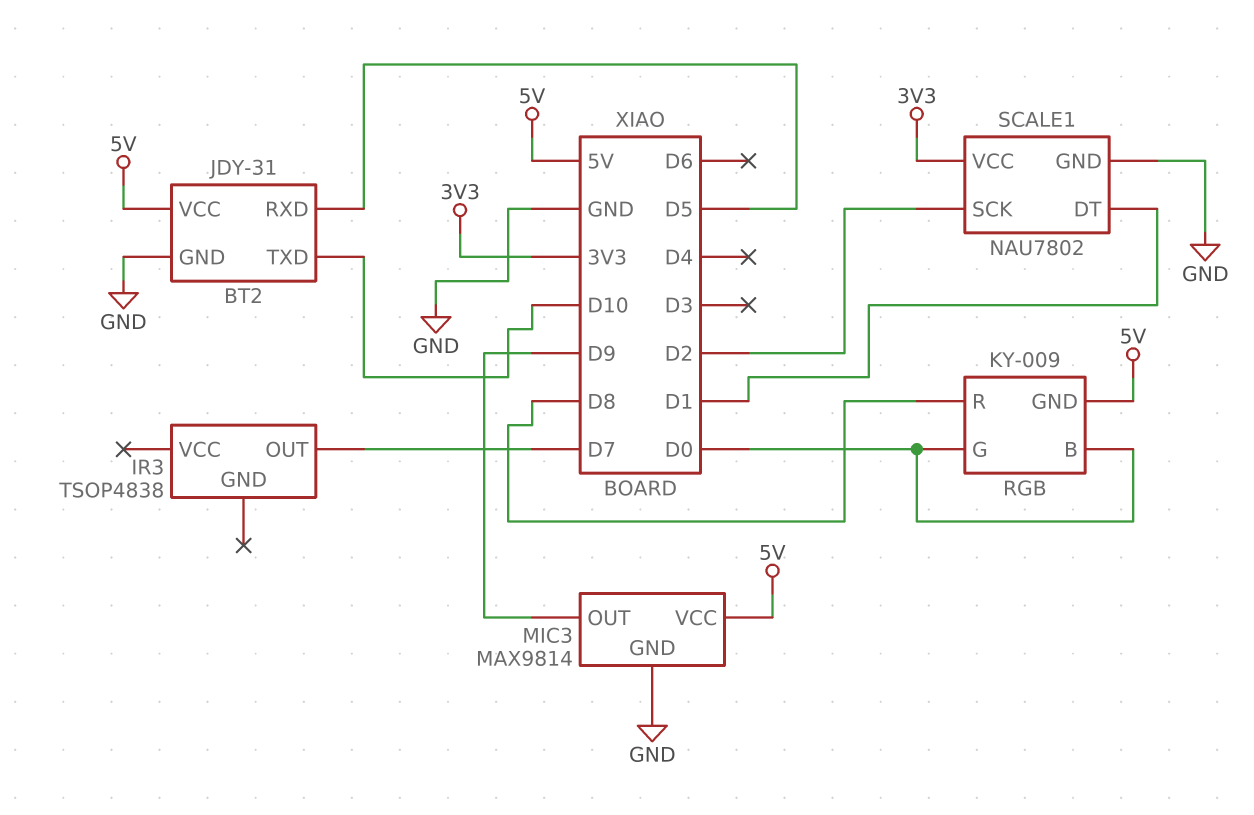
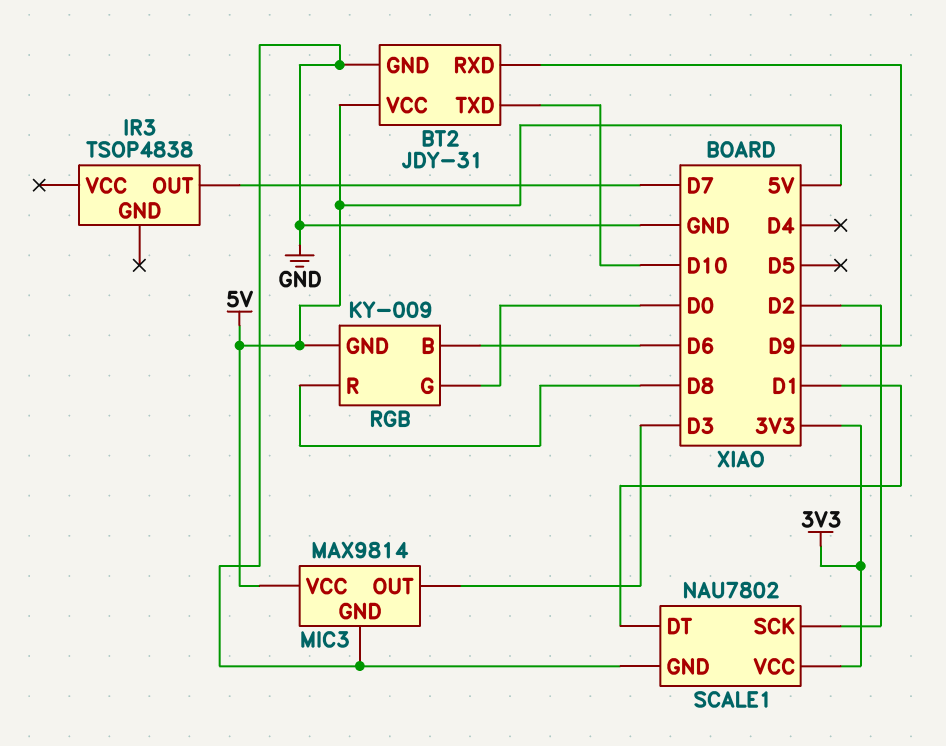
BT2 pin RXD: D5 -> D9
MIC3 pin OUT: D9 -> D3
RGB pin B: D0 -> D6

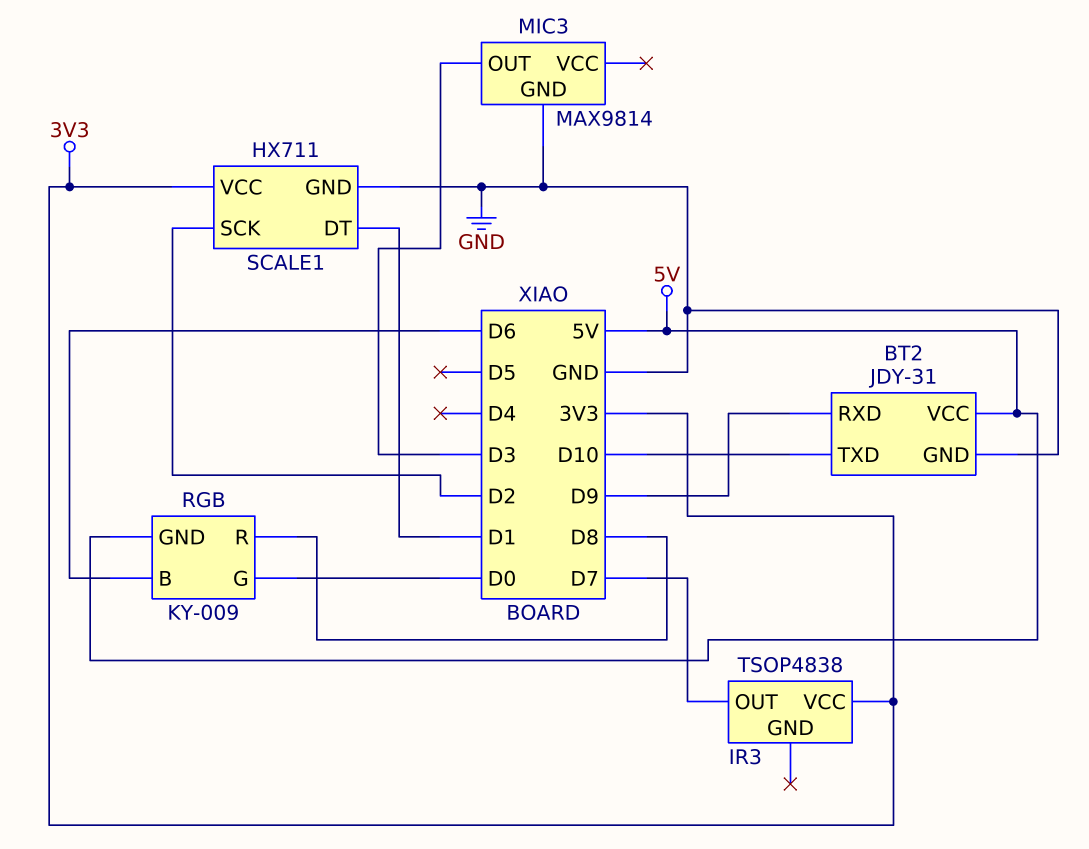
IR3 pin VCC: none -> 3V3
MIC3 pin VCC: 5V -> none
SCALE1: NAU7802 -> HX711

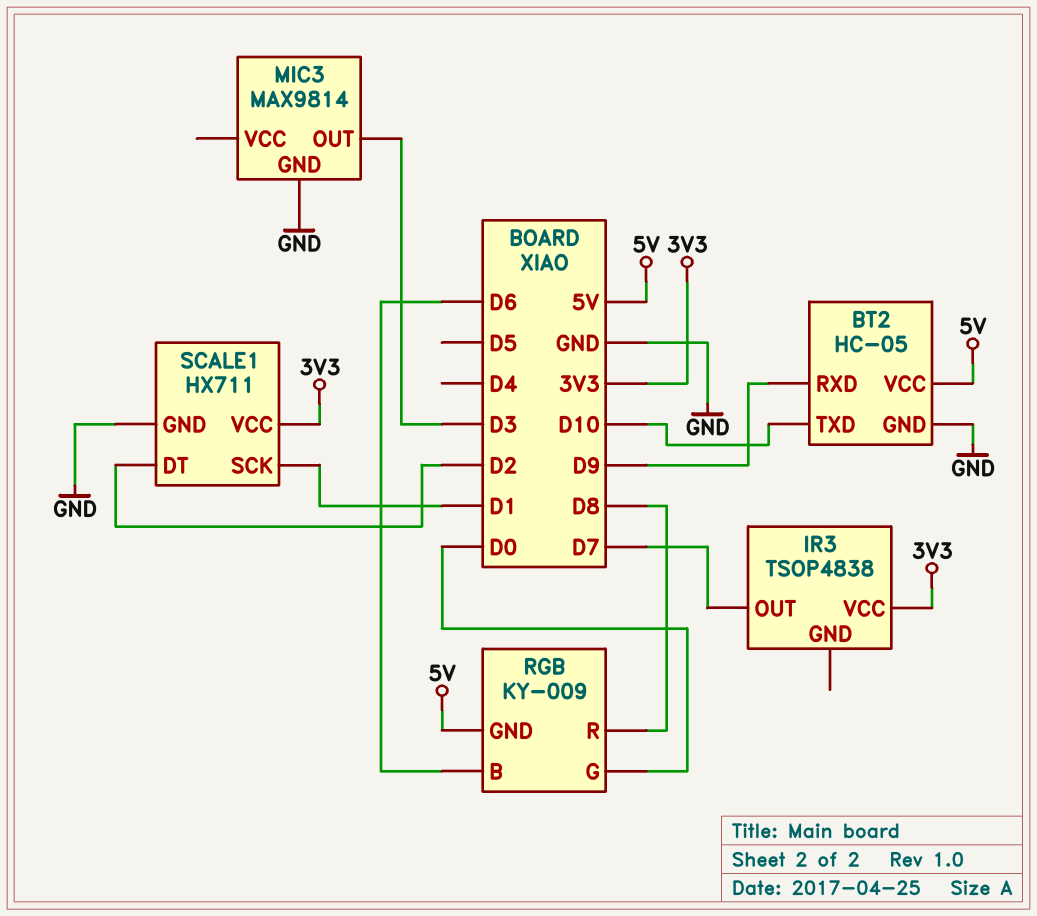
BT2: JDY-31 -> HC-05
SCALE1 pin DT: D1 -> D2
SCALE1 pin SCK: D2 -> D1

